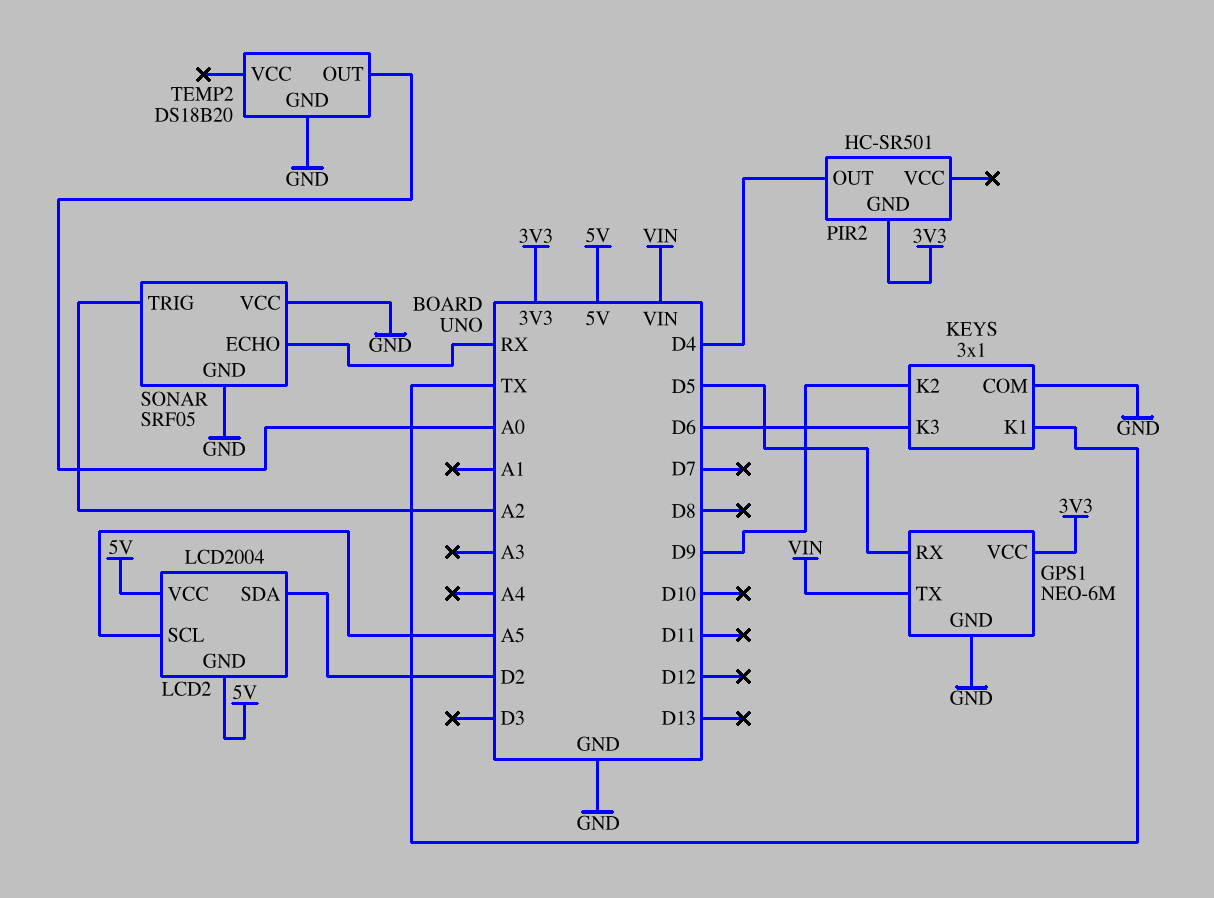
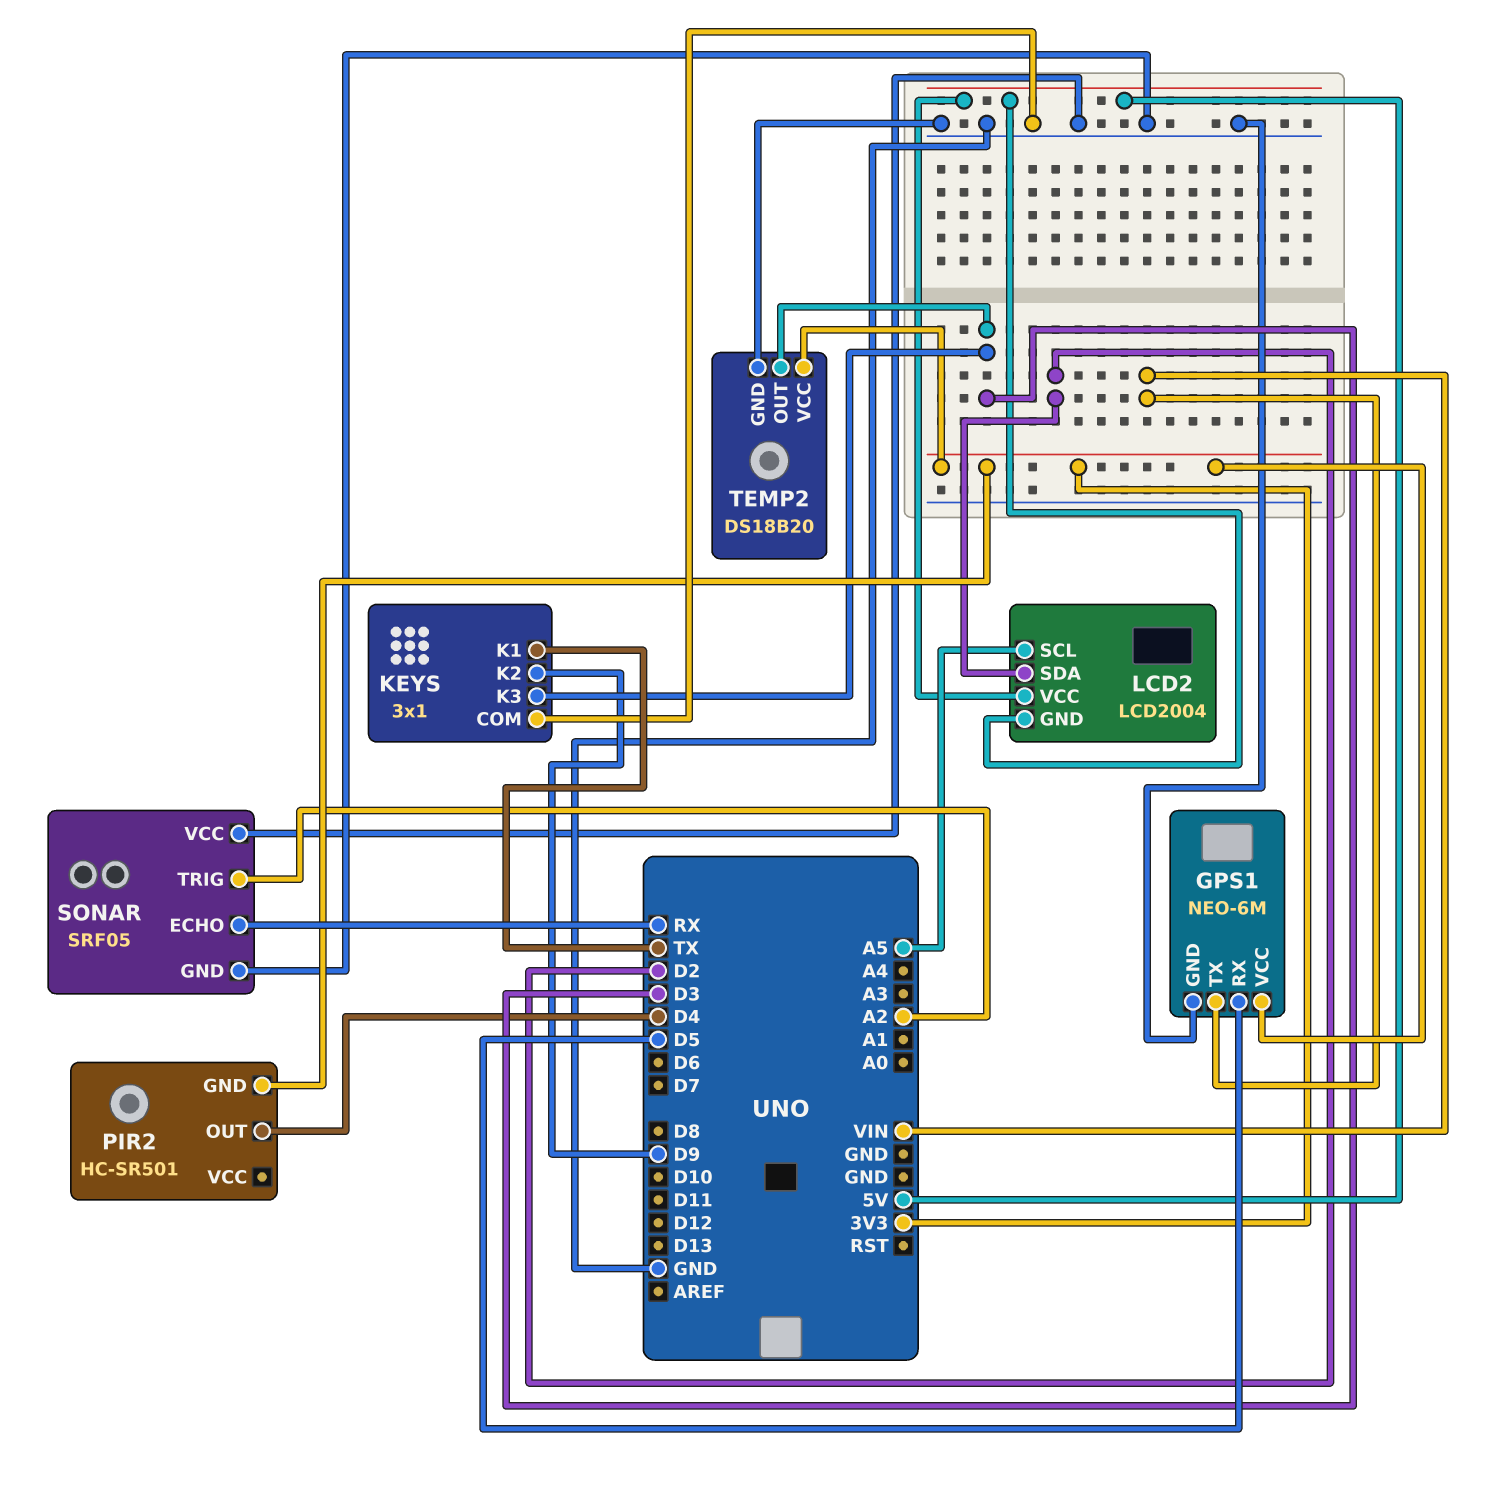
KEYS pin K3: D6 -> D3
TEMP2 pin OUT: A0 -> D3
TEMP2 pin VCC: none -> 3V3

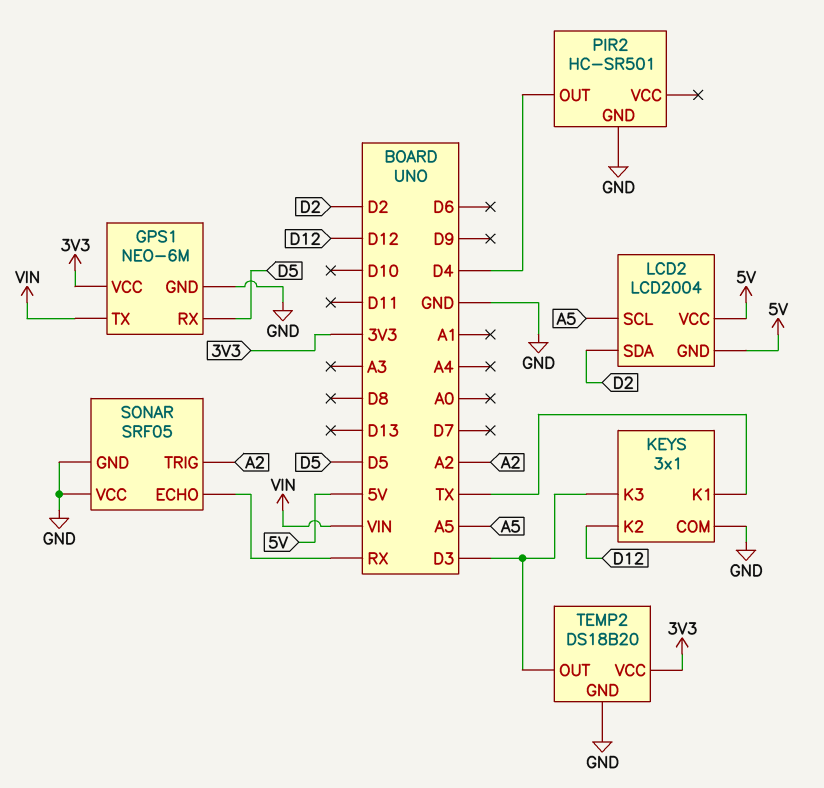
KEYS pin K2: D9 -> D12
PIR2 pin GND: 3V3 -> GND

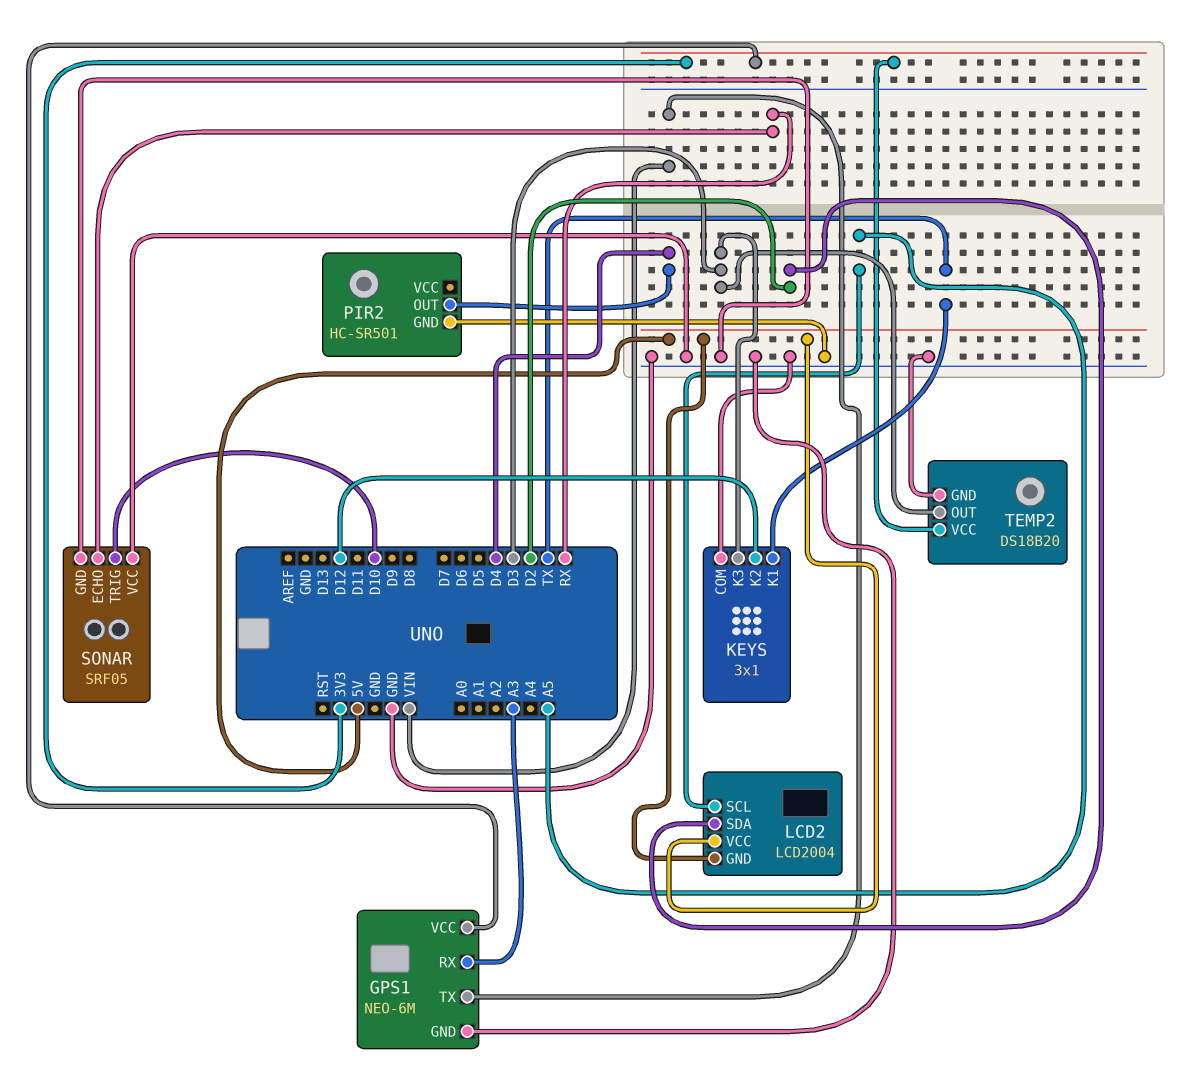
GPS1 pin RX: D5 -> A3
SONAR pin TRIG: A2 -> D10

